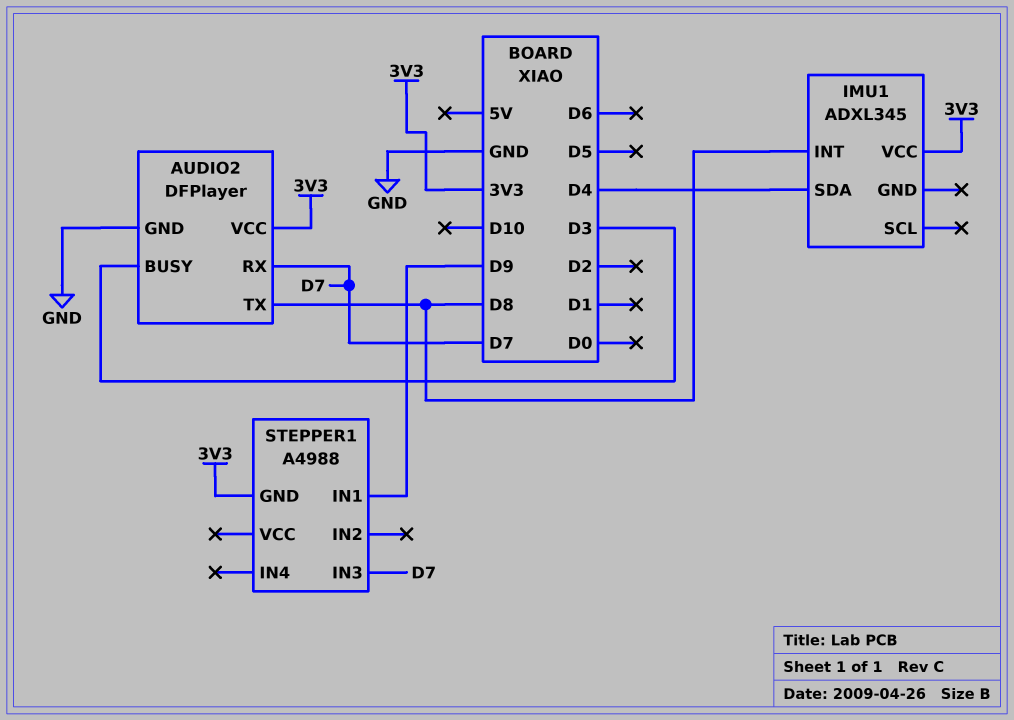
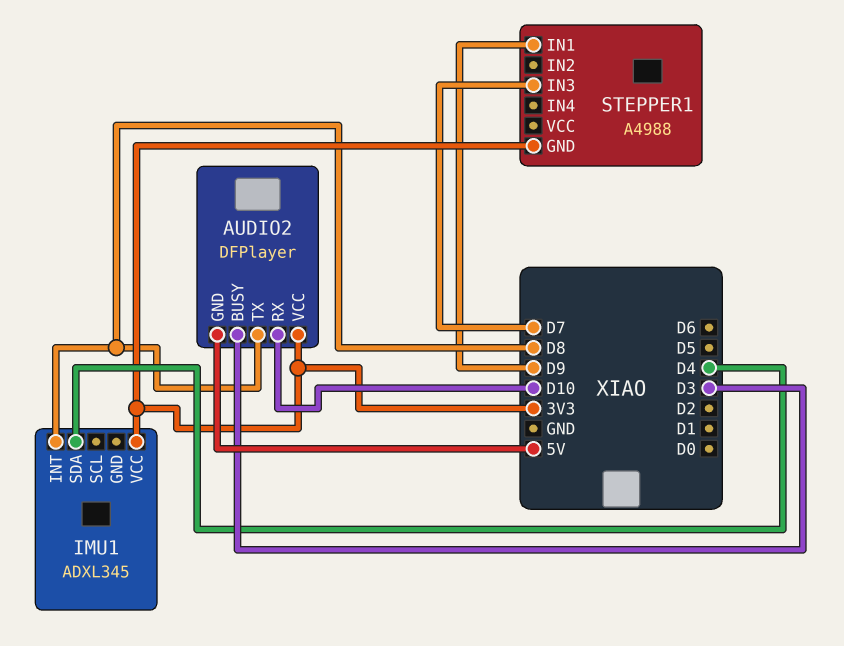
AUDIO2 pin GND: GND -> 5V
AUDIO2 pin RX: D7 -> D10

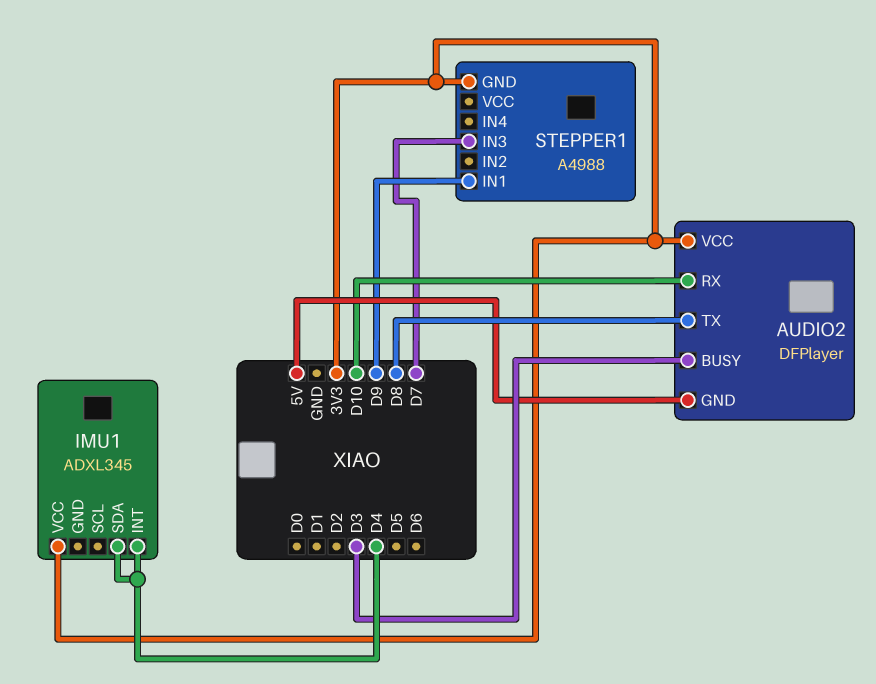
IMU1 pin INT: D8 -> D4

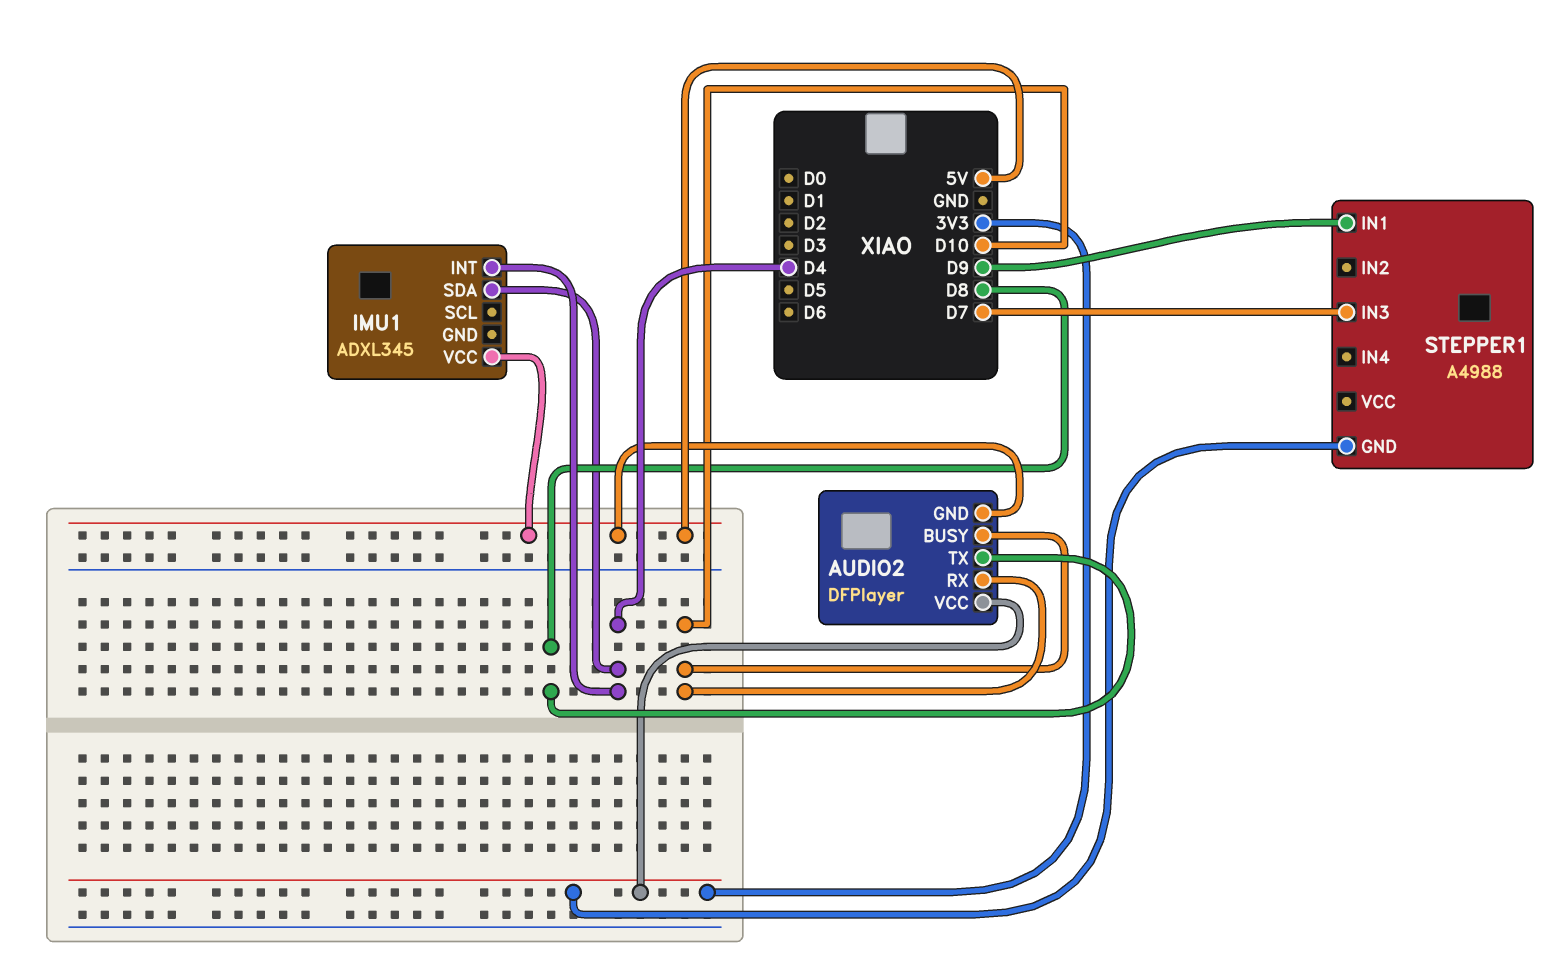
AUDIO2 pin BUSY: D3 -> D10
IMU1 pin VCC: 3V3 -> 5V

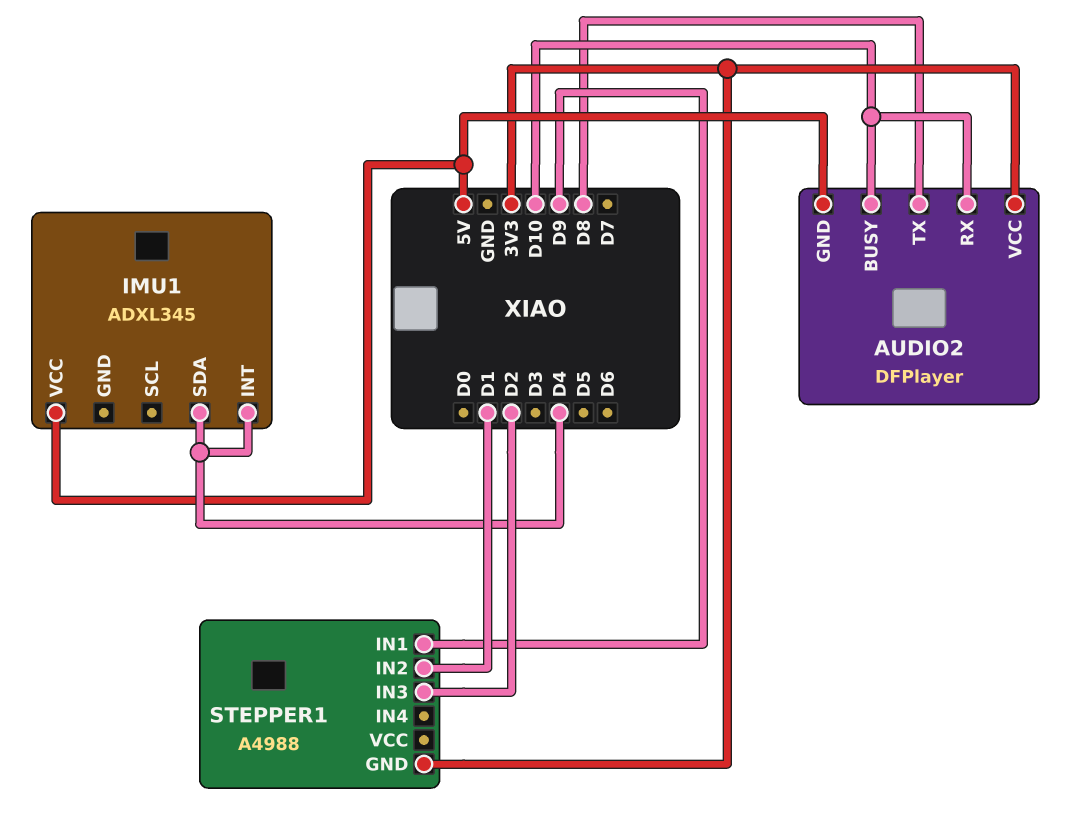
STEPPER1 pin IN2: none -> D1
STEPPER1 pin IN3: D7 -> D2

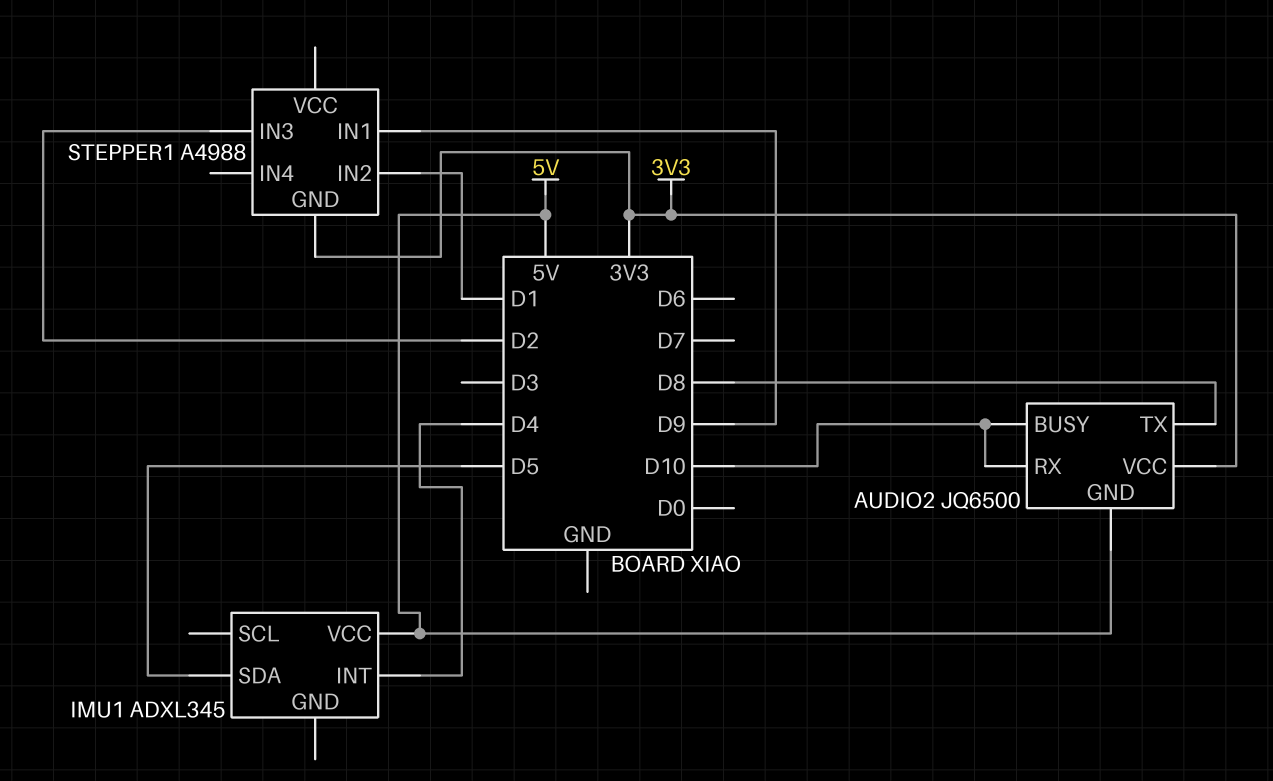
AUDIO2: DFPlayer -> JQ6500
IMU1 pin SDA: D4 -> D5

